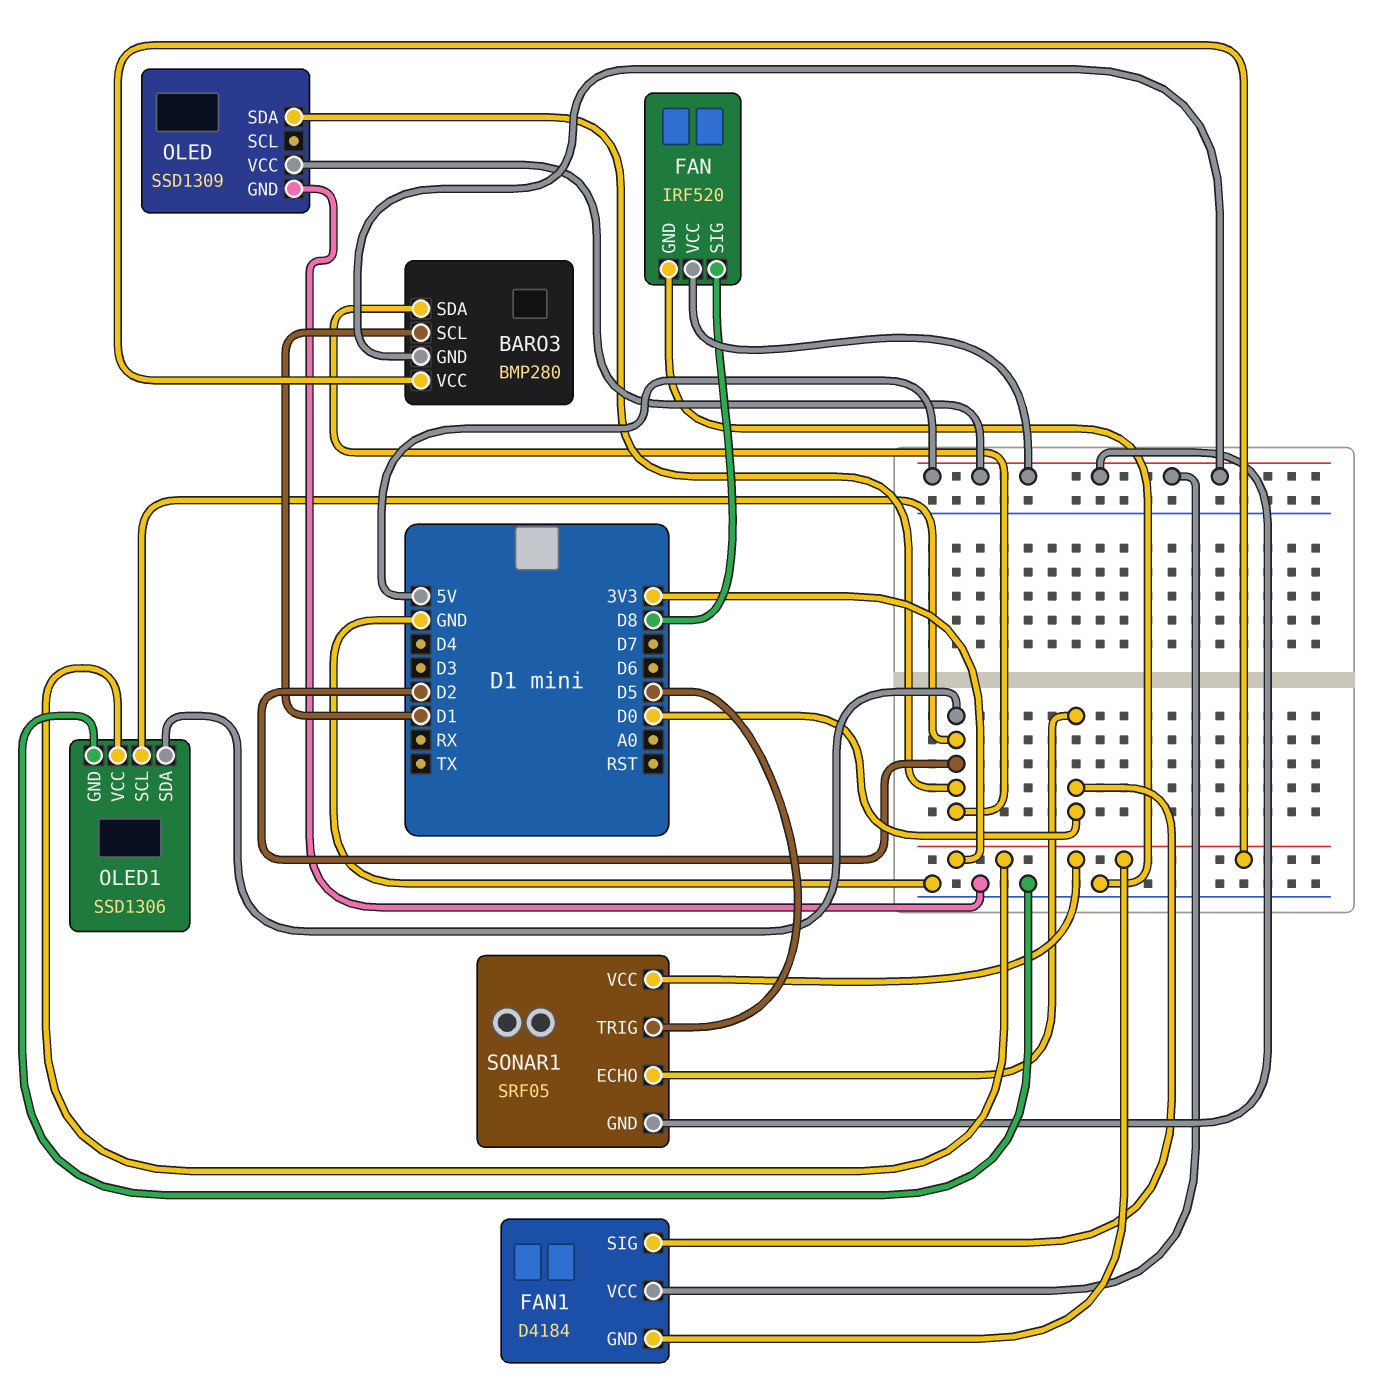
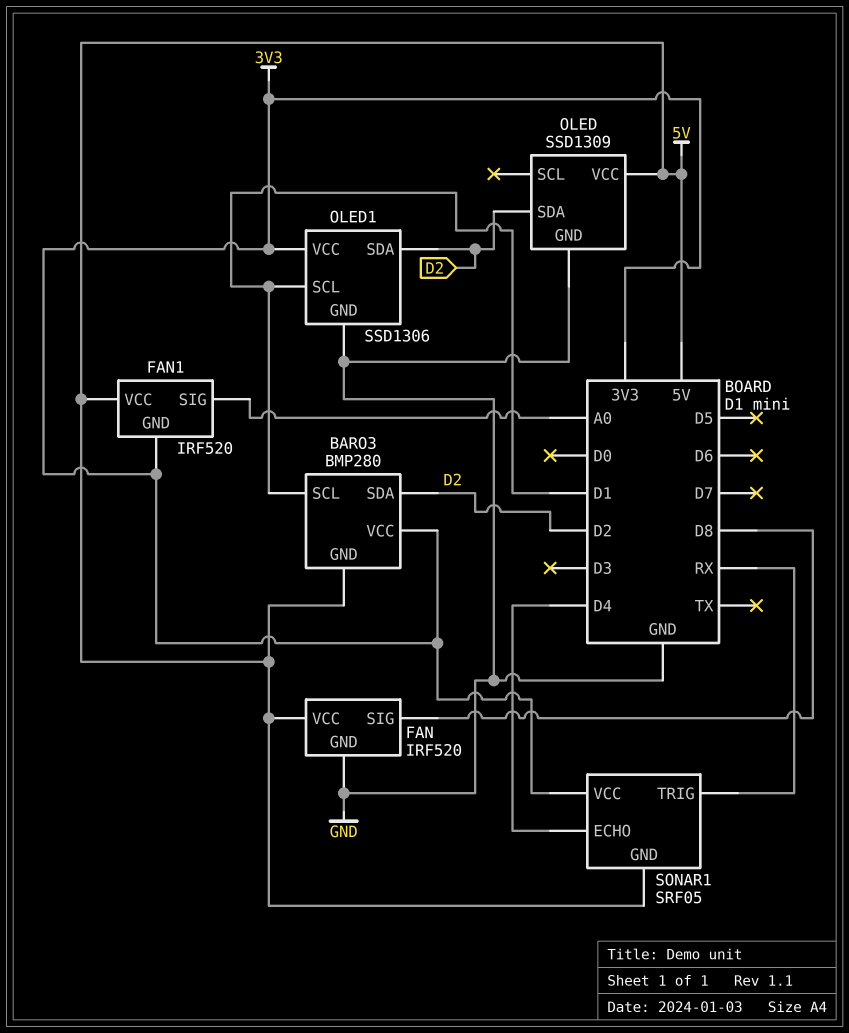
FAN1: D4184 -> IRF520
FAN1 pin SIG: D0 -> A0
OLED1 pin SCL: D2 -> D1
SONAR1 pin ECHO: D0 -> D4
SONAR1 pin TRIG: D5 -> RX

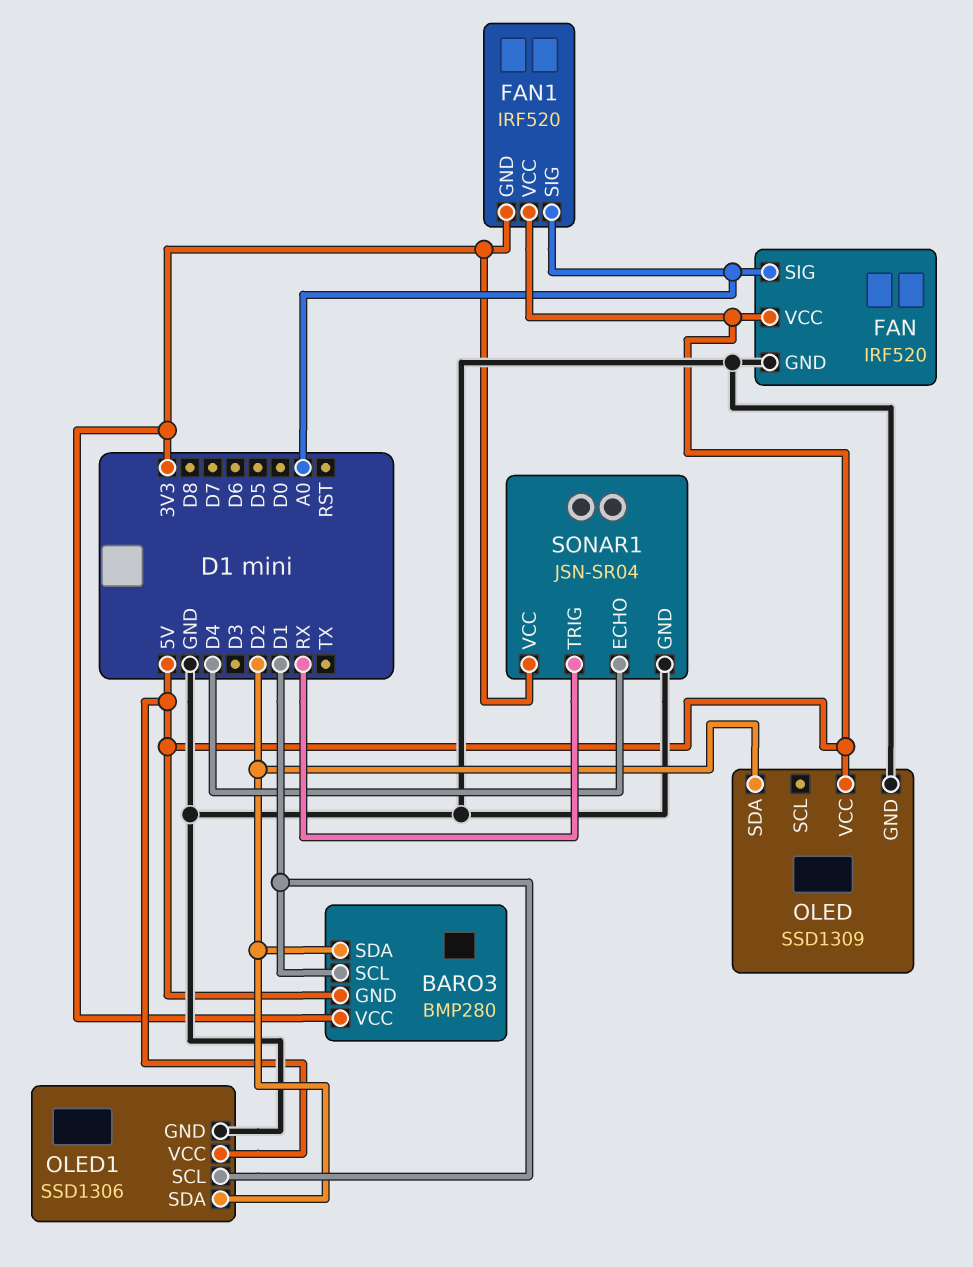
FAN pin SIG: D8 -> A0
OLED1 pin VCC: 3V3 -> 5V
SONAR1: SRF05 -> JSN-SR04
SONAR1 pin GND: 5V -> GND

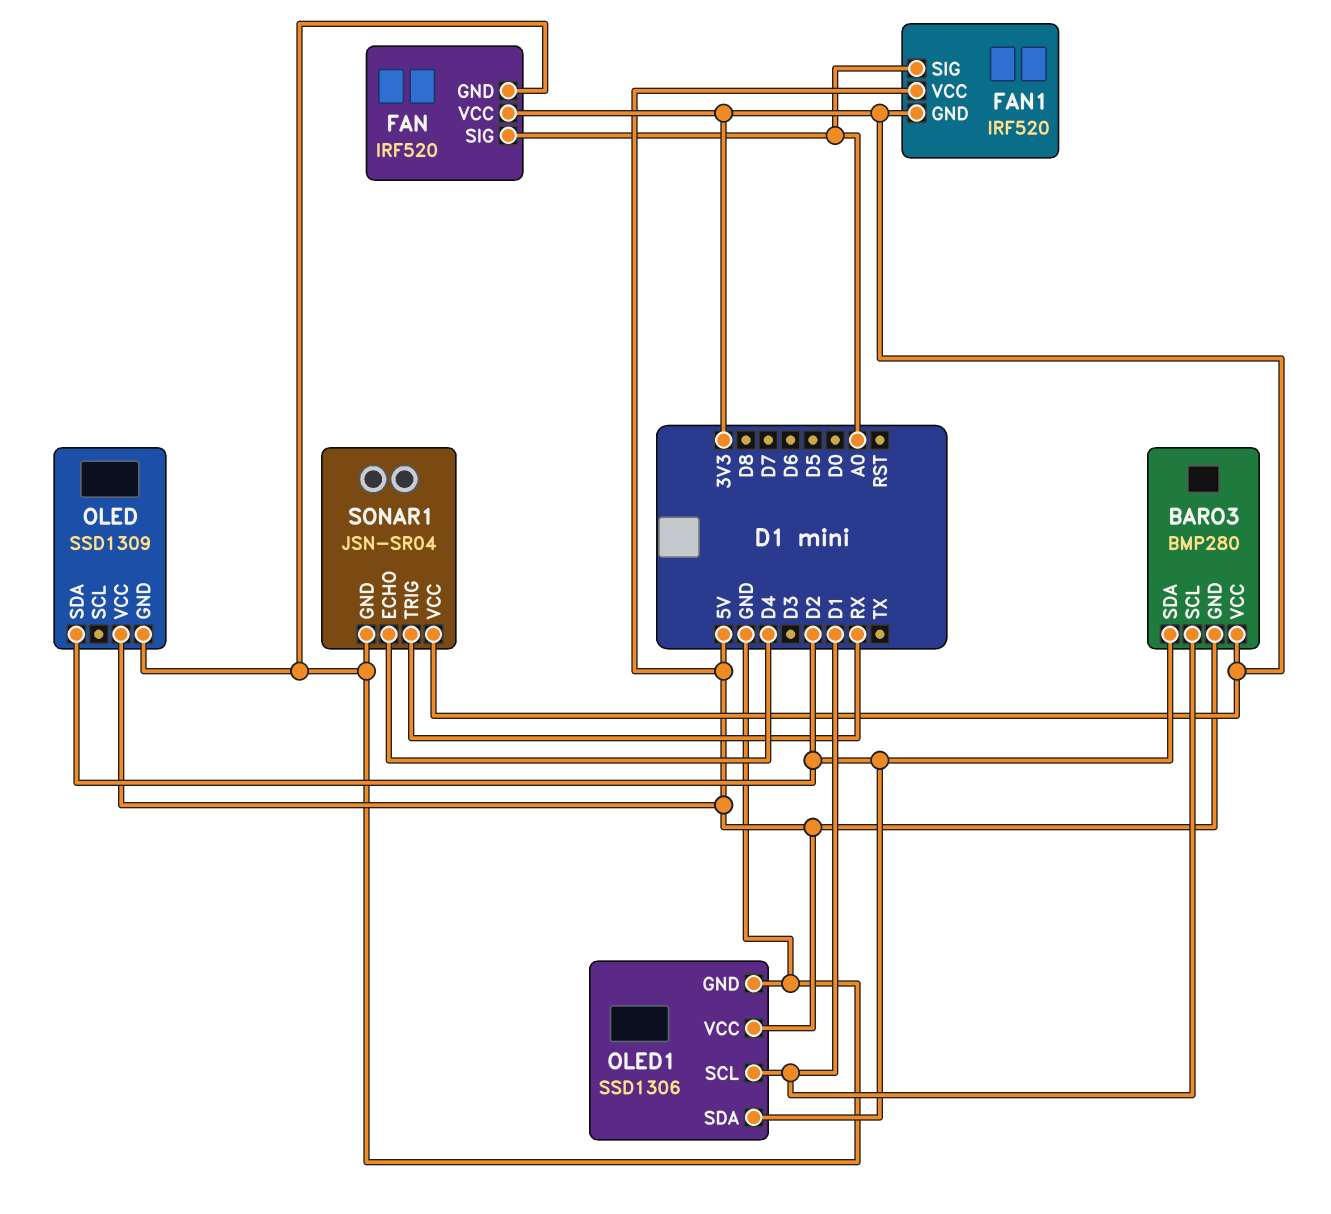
FAN pin VCC: 5V -> 3V3

